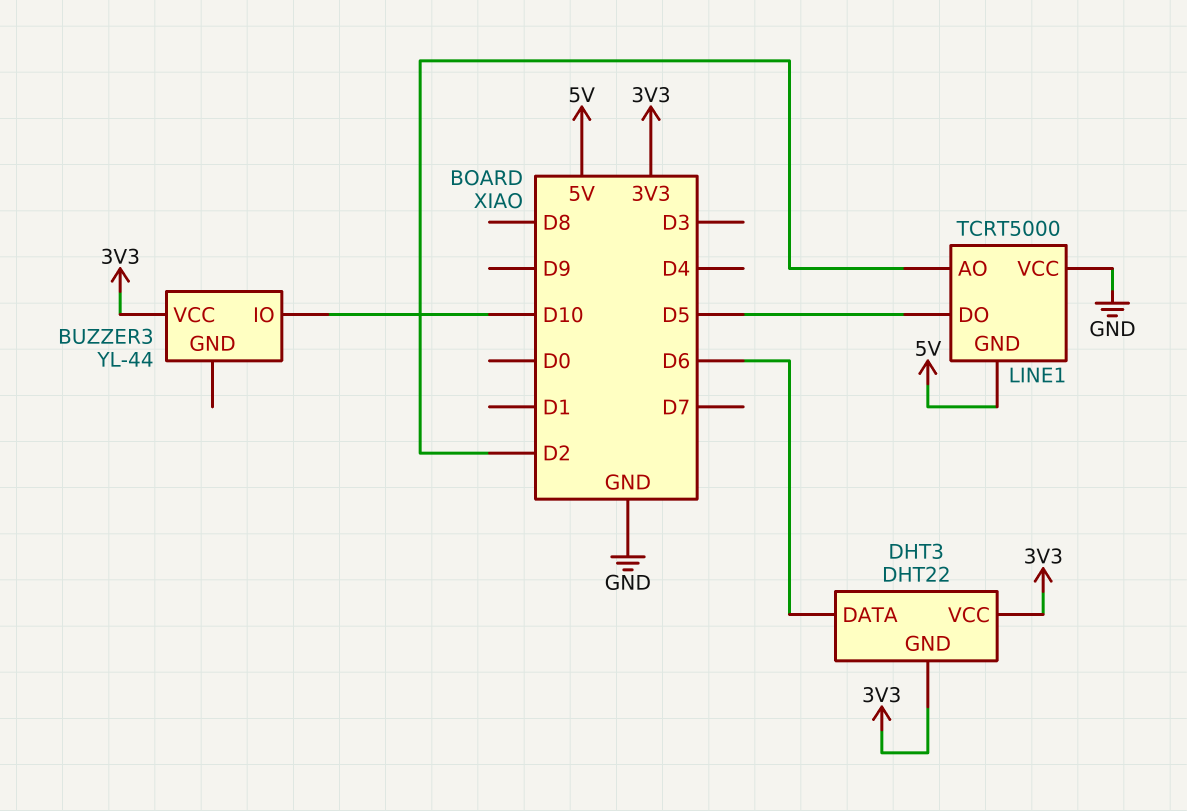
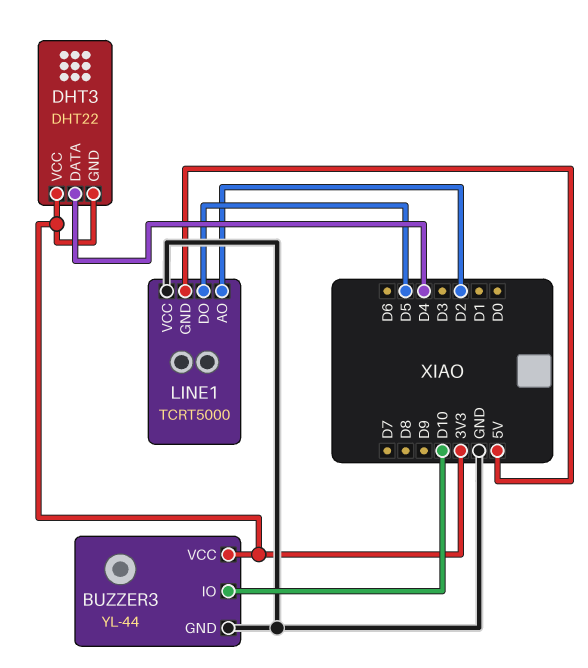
BUZZER3 pin GND: none -> GND
DHT3 pin DATA: D6 -> D4

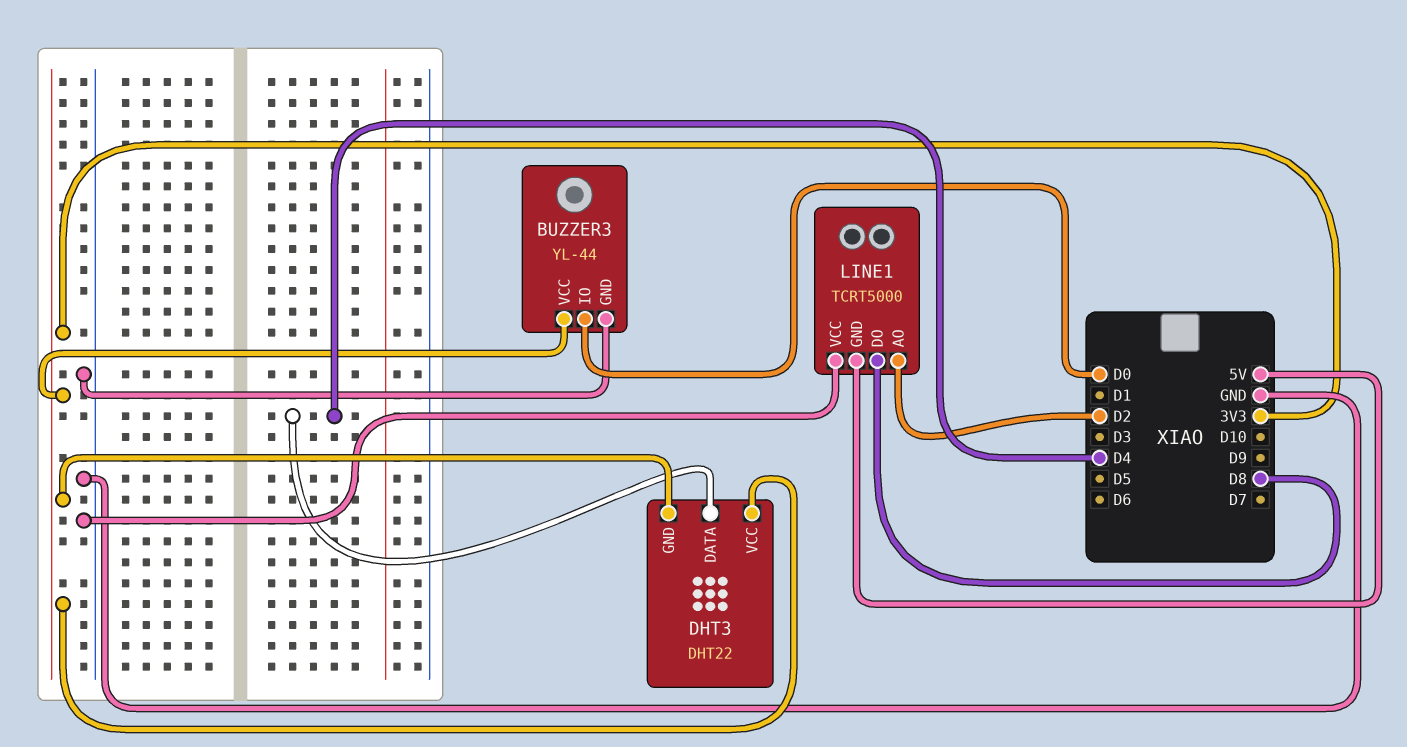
BUZZER3 pin IO: D10 -> D0
LINE1 pin DO: D5 -> D8

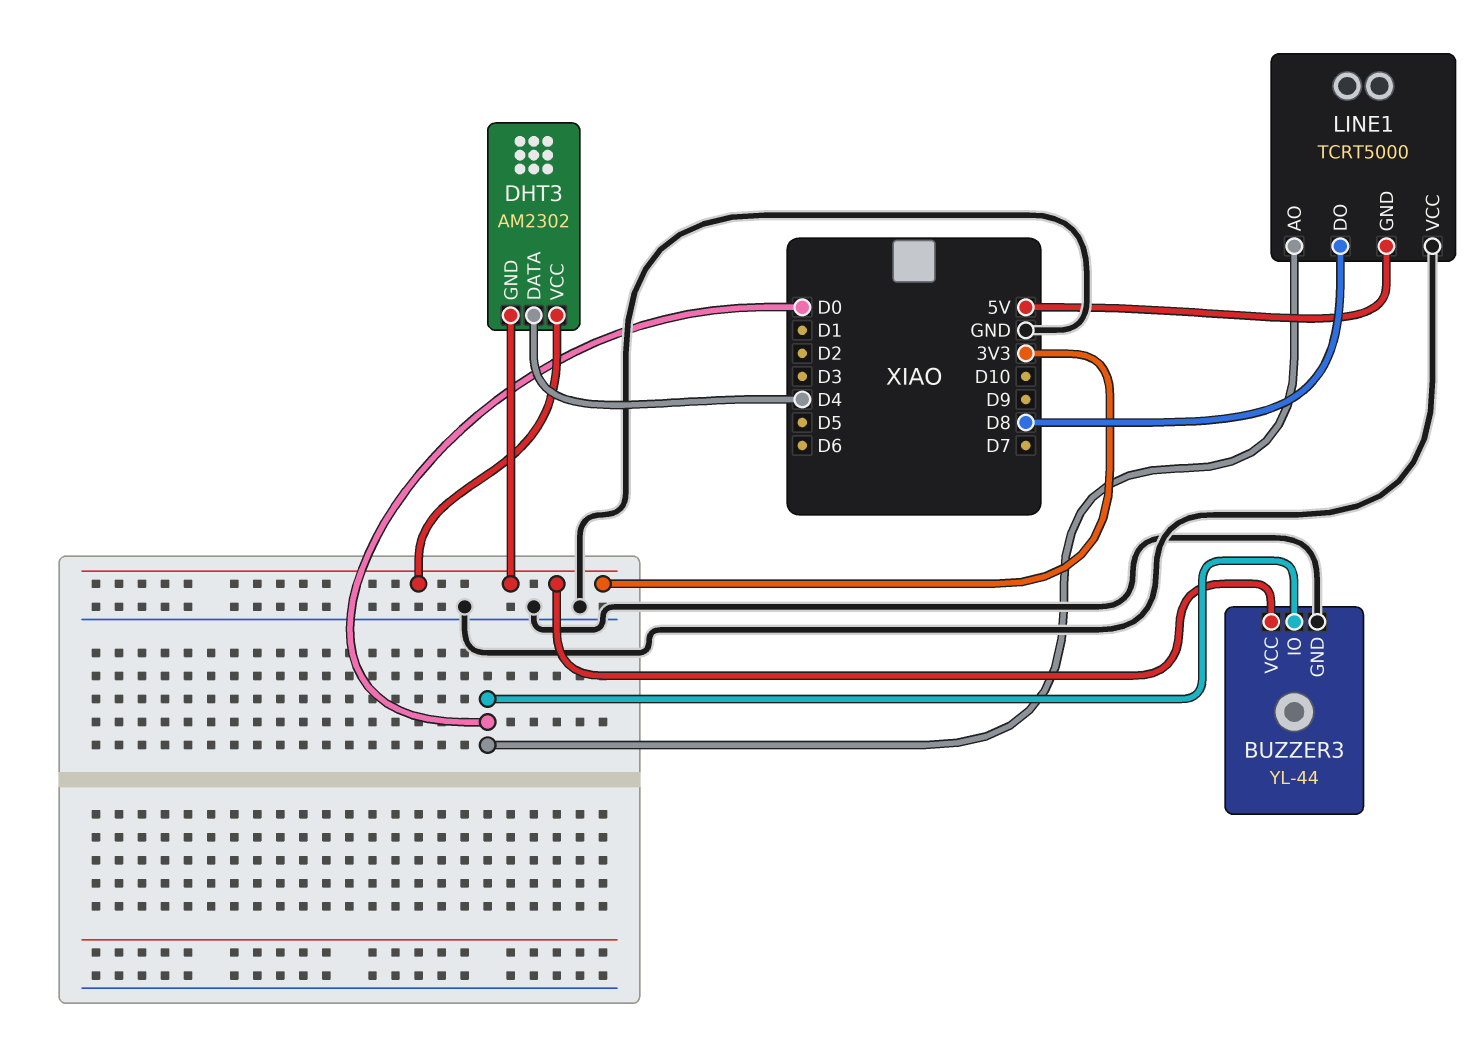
DHT3: DHT22 -> AM2302
LINE1 pin AO: D2 -> D0

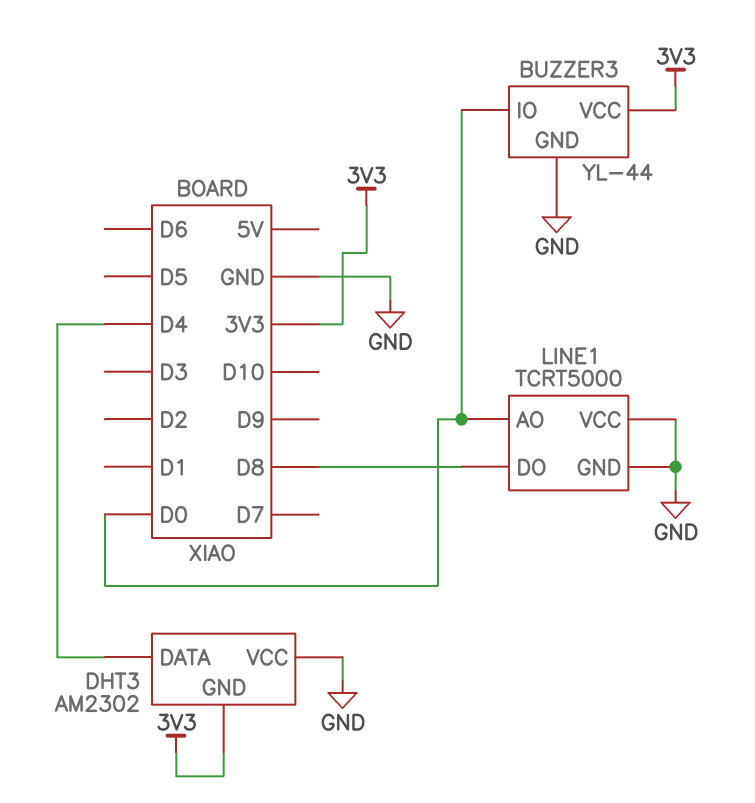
DHT3 pin VCC: 3V3 -> GND
LINE1 pin GND: 5V -> GND

